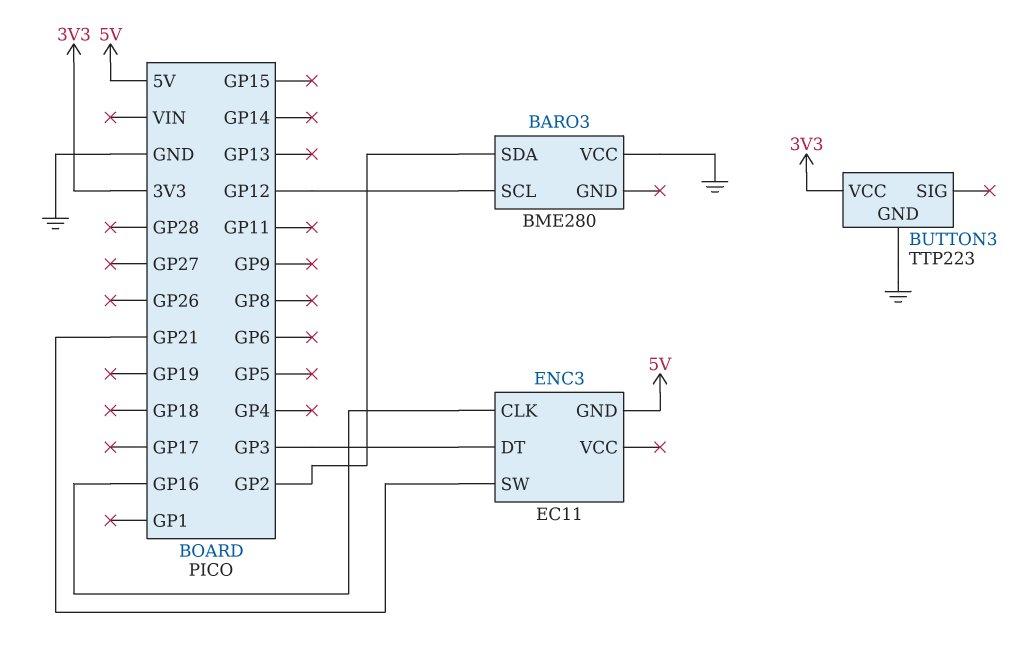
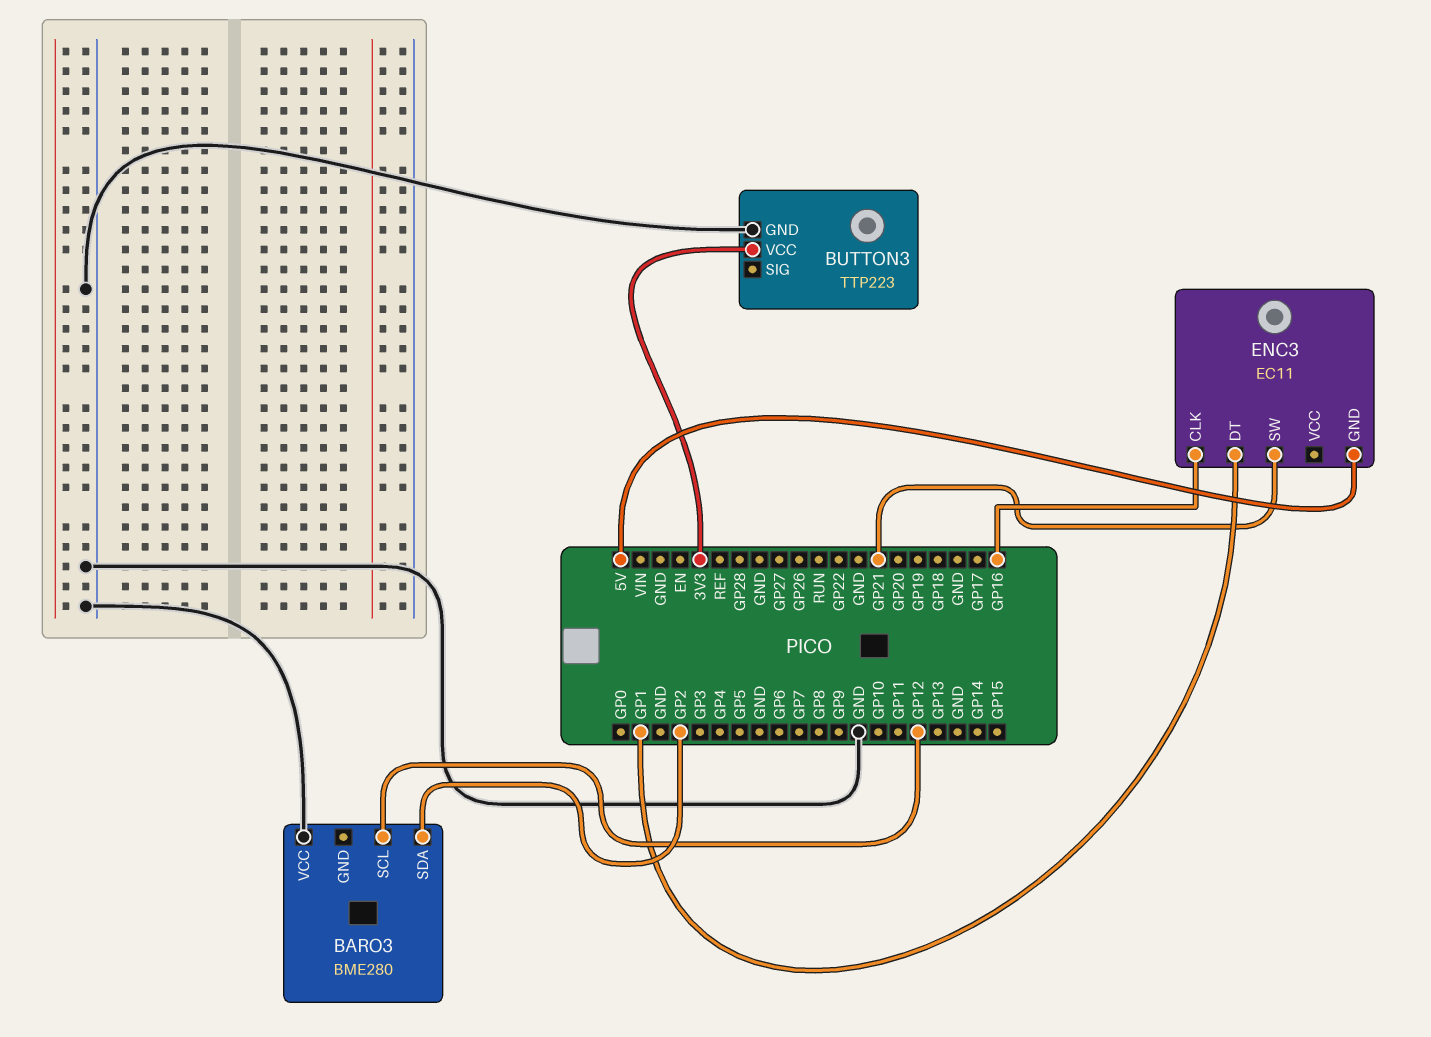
ENC3 pin DT: GP3 -> GP1

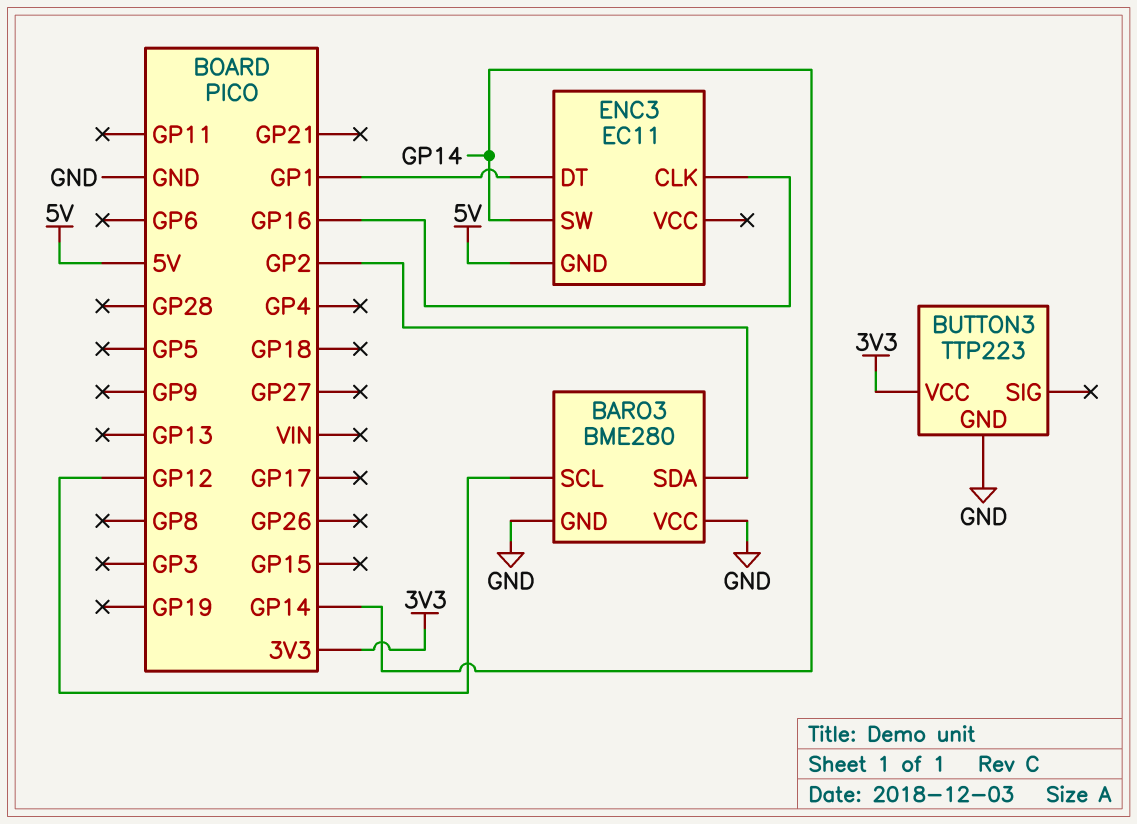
BARO3 pin GND: none -> GND
ENC3 pin SW: GP21 -> GP14

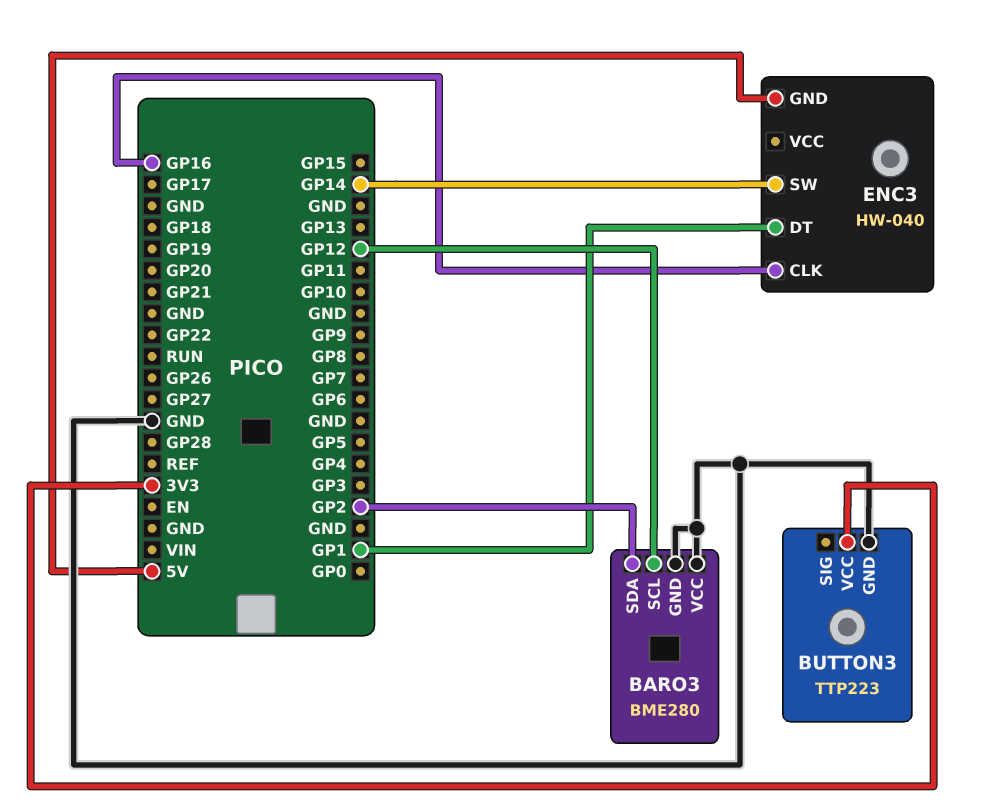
ENC3: EC11 -> HW-040

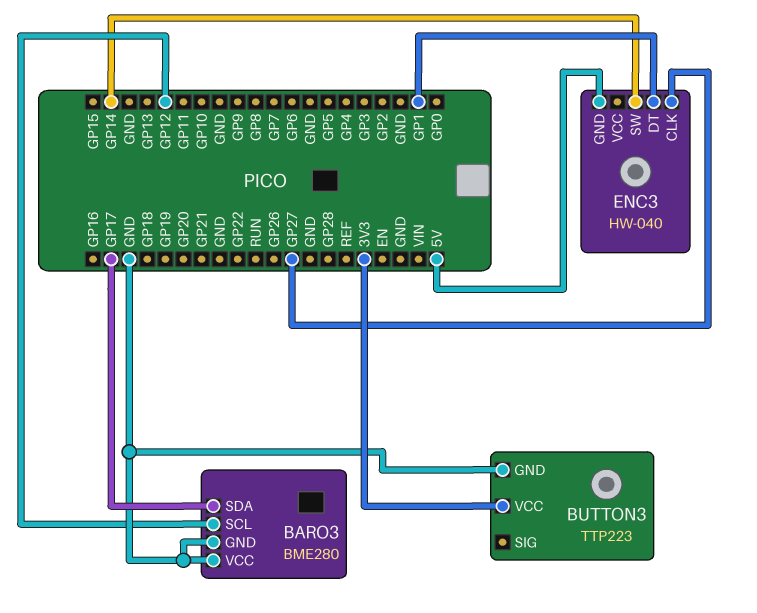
BARO3 pin SDA: GP2 -> GP17
ENC3 pin CLK: GP16 -> GP27

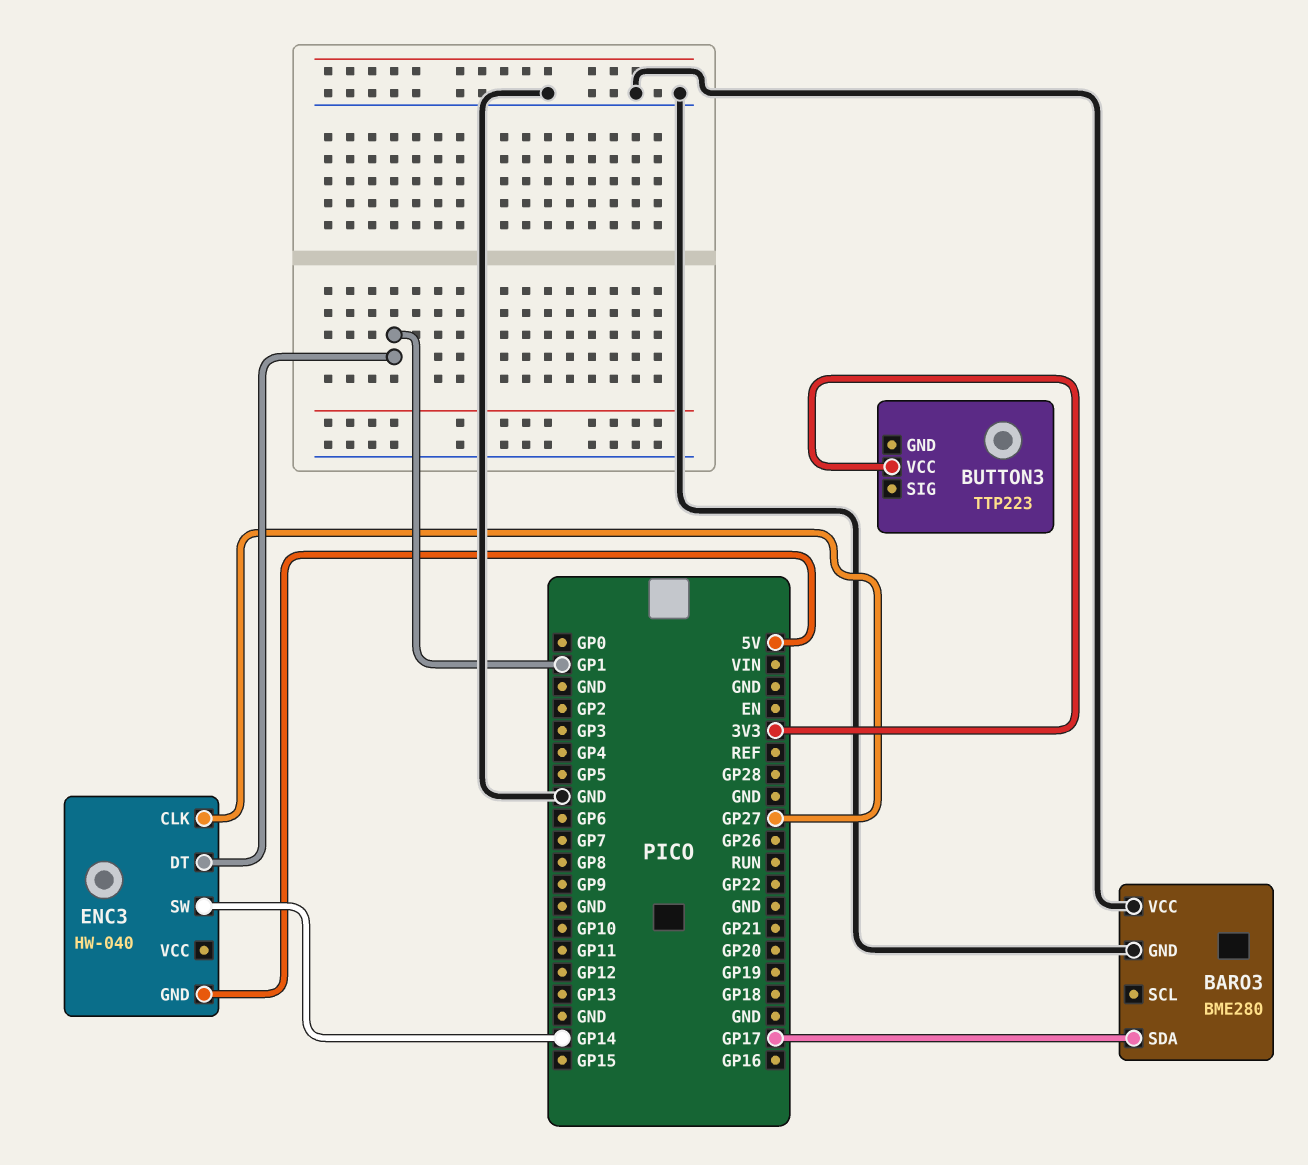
BARO3 pin SCL: GP12 -> none
BUTTON3 pin GND: GND -> none

